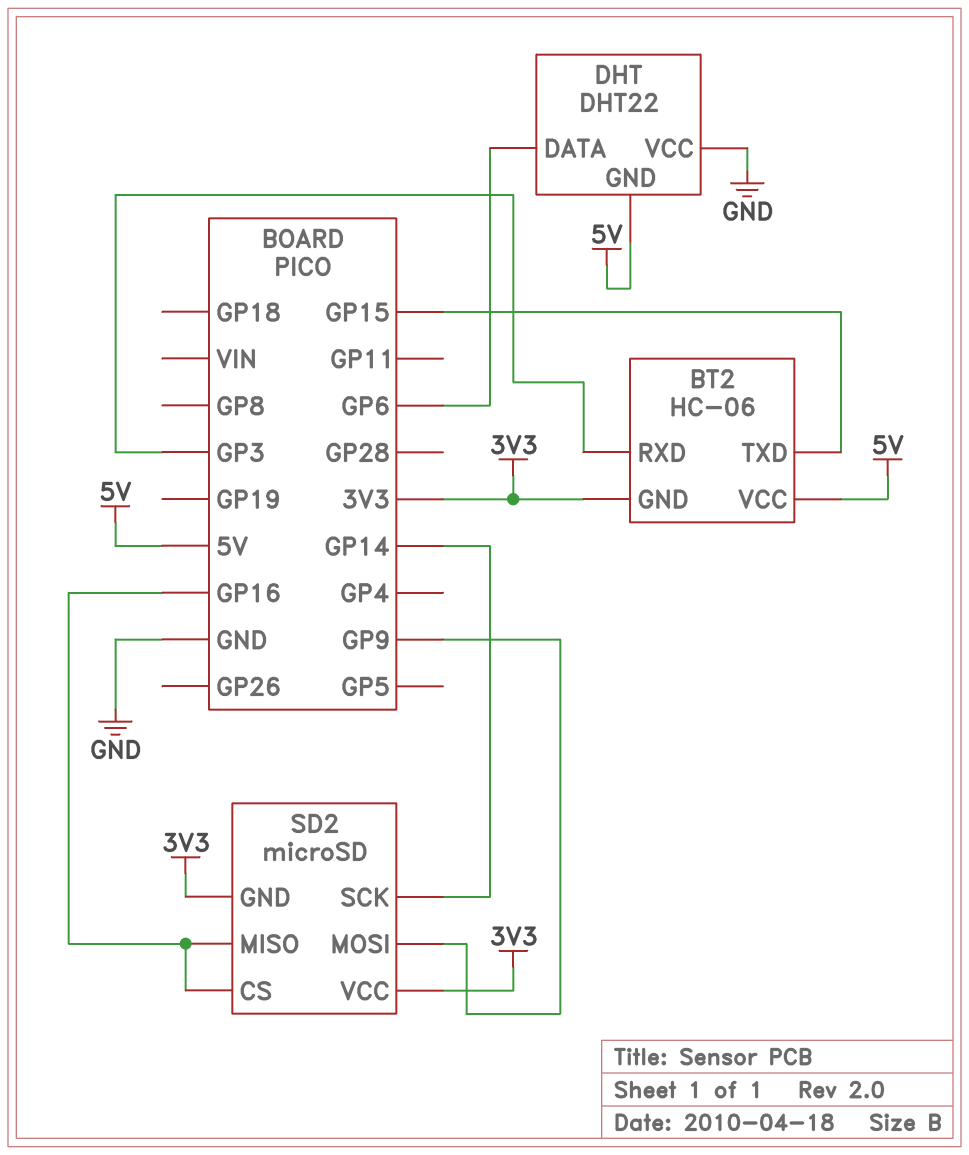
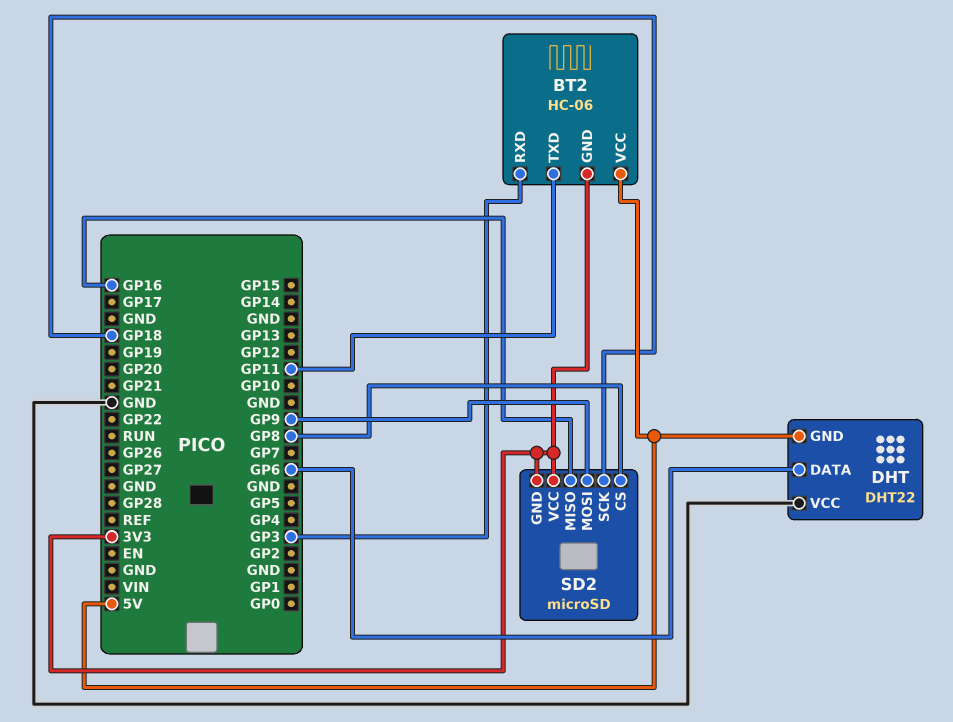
BT2 pin TXD: GP15 -> GP11
SD2 pin CS: GP16 -> GP8
SD2 pin SCK: GP14 -> GP18

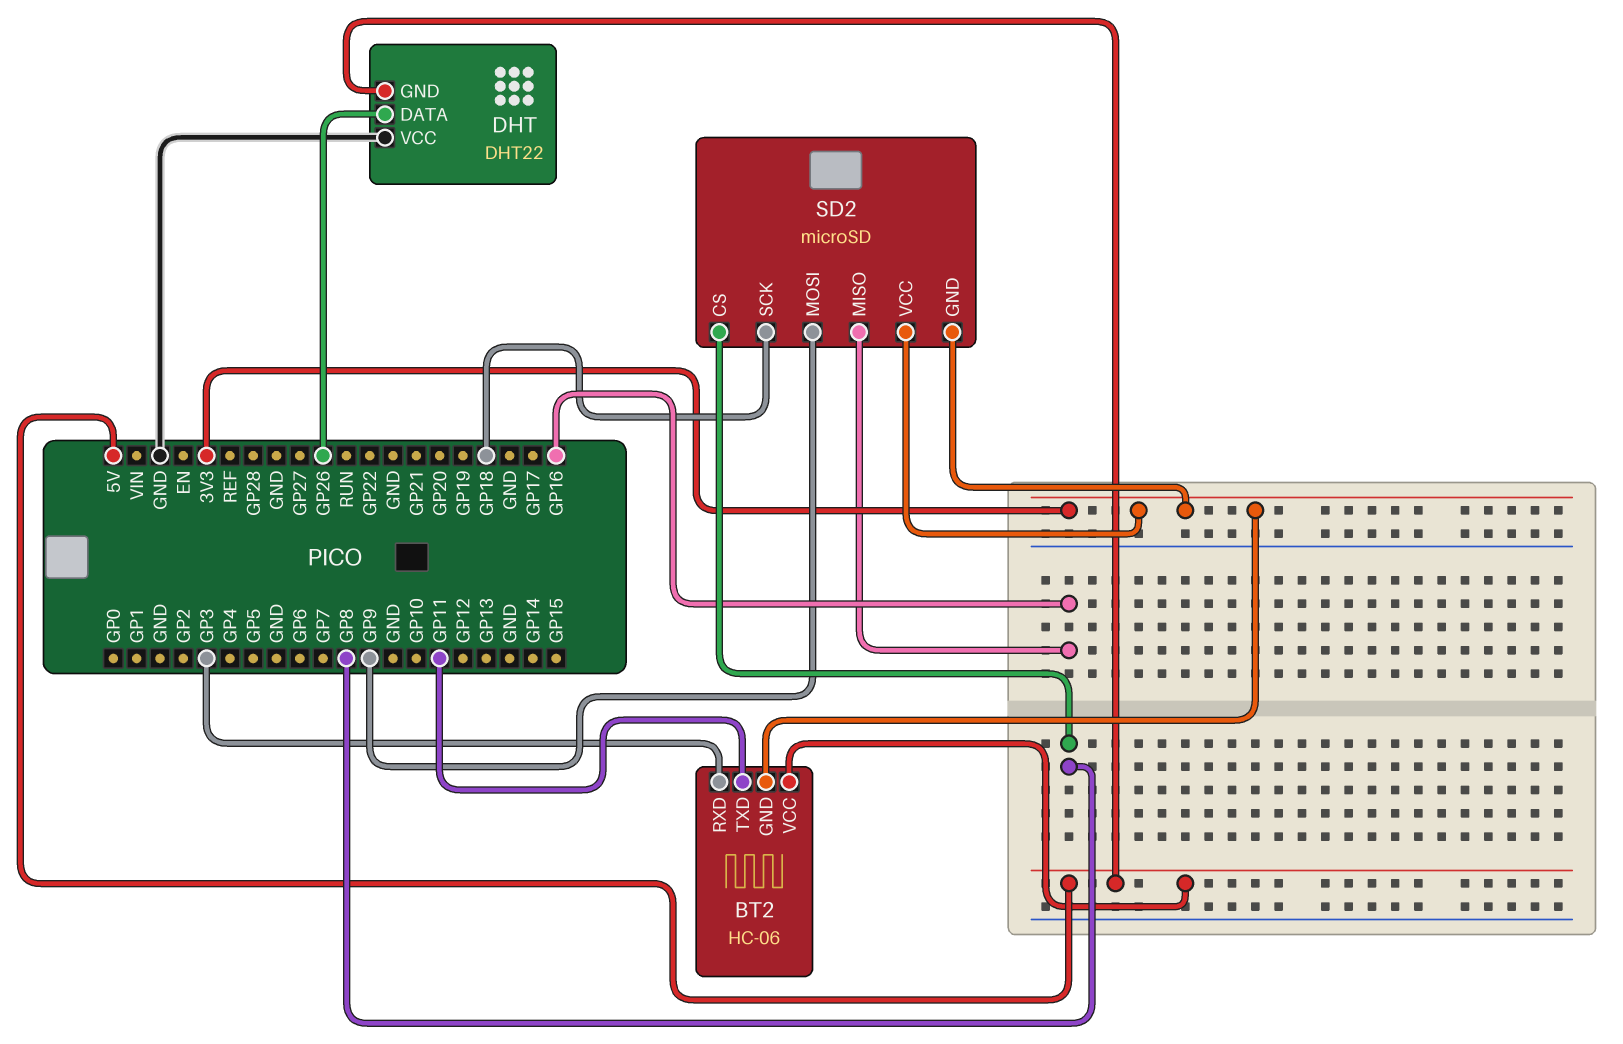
DHT pin DATA: GP6 -> GP26

